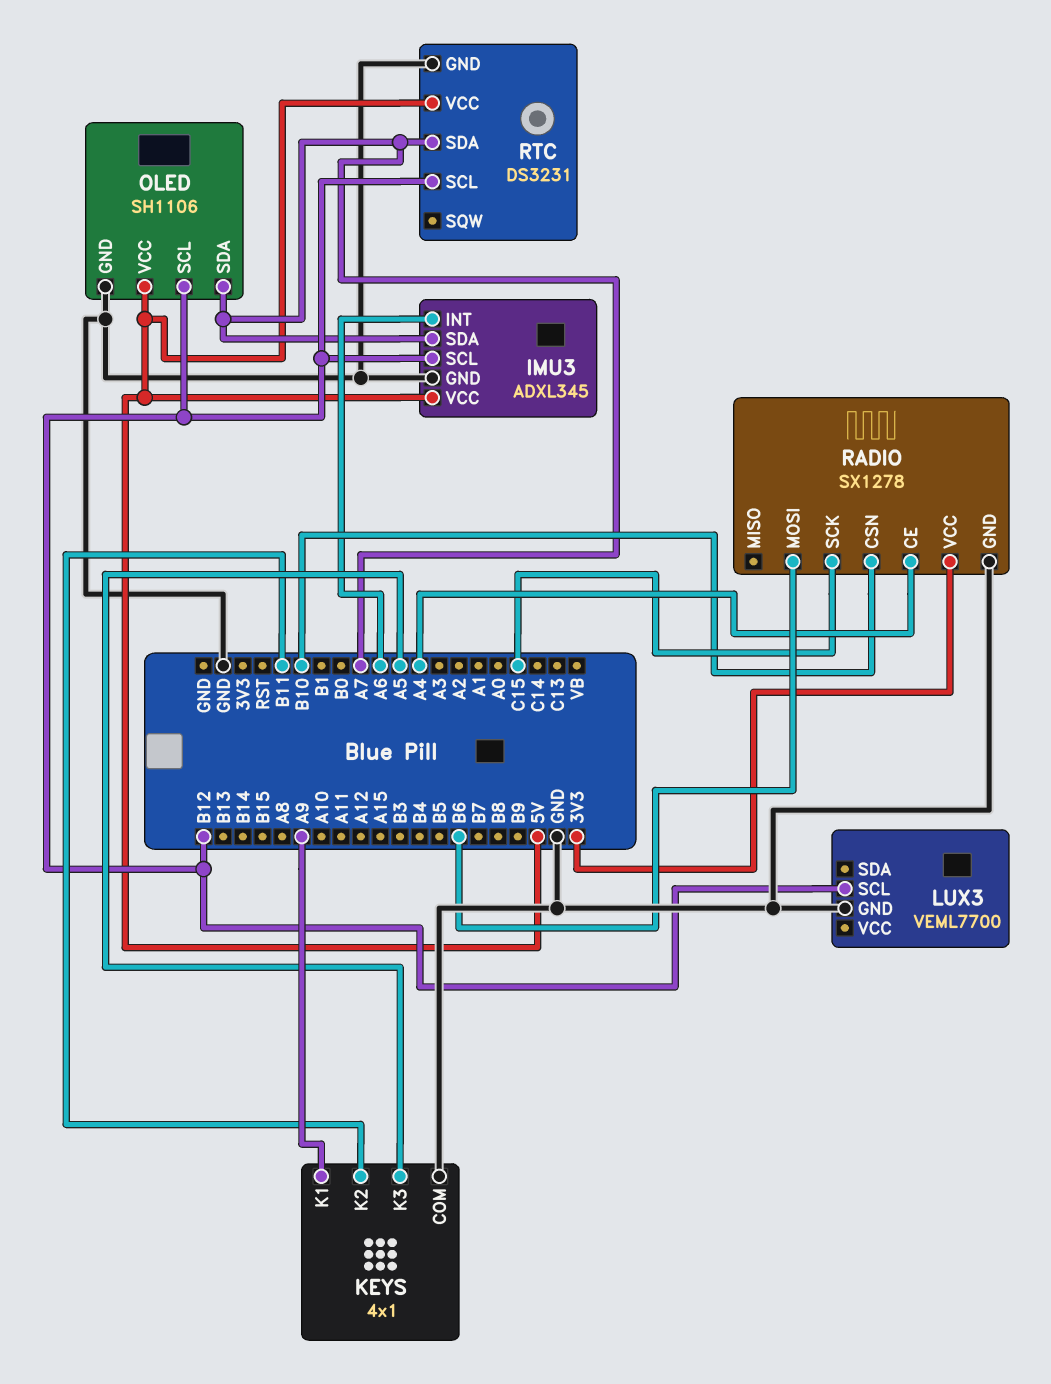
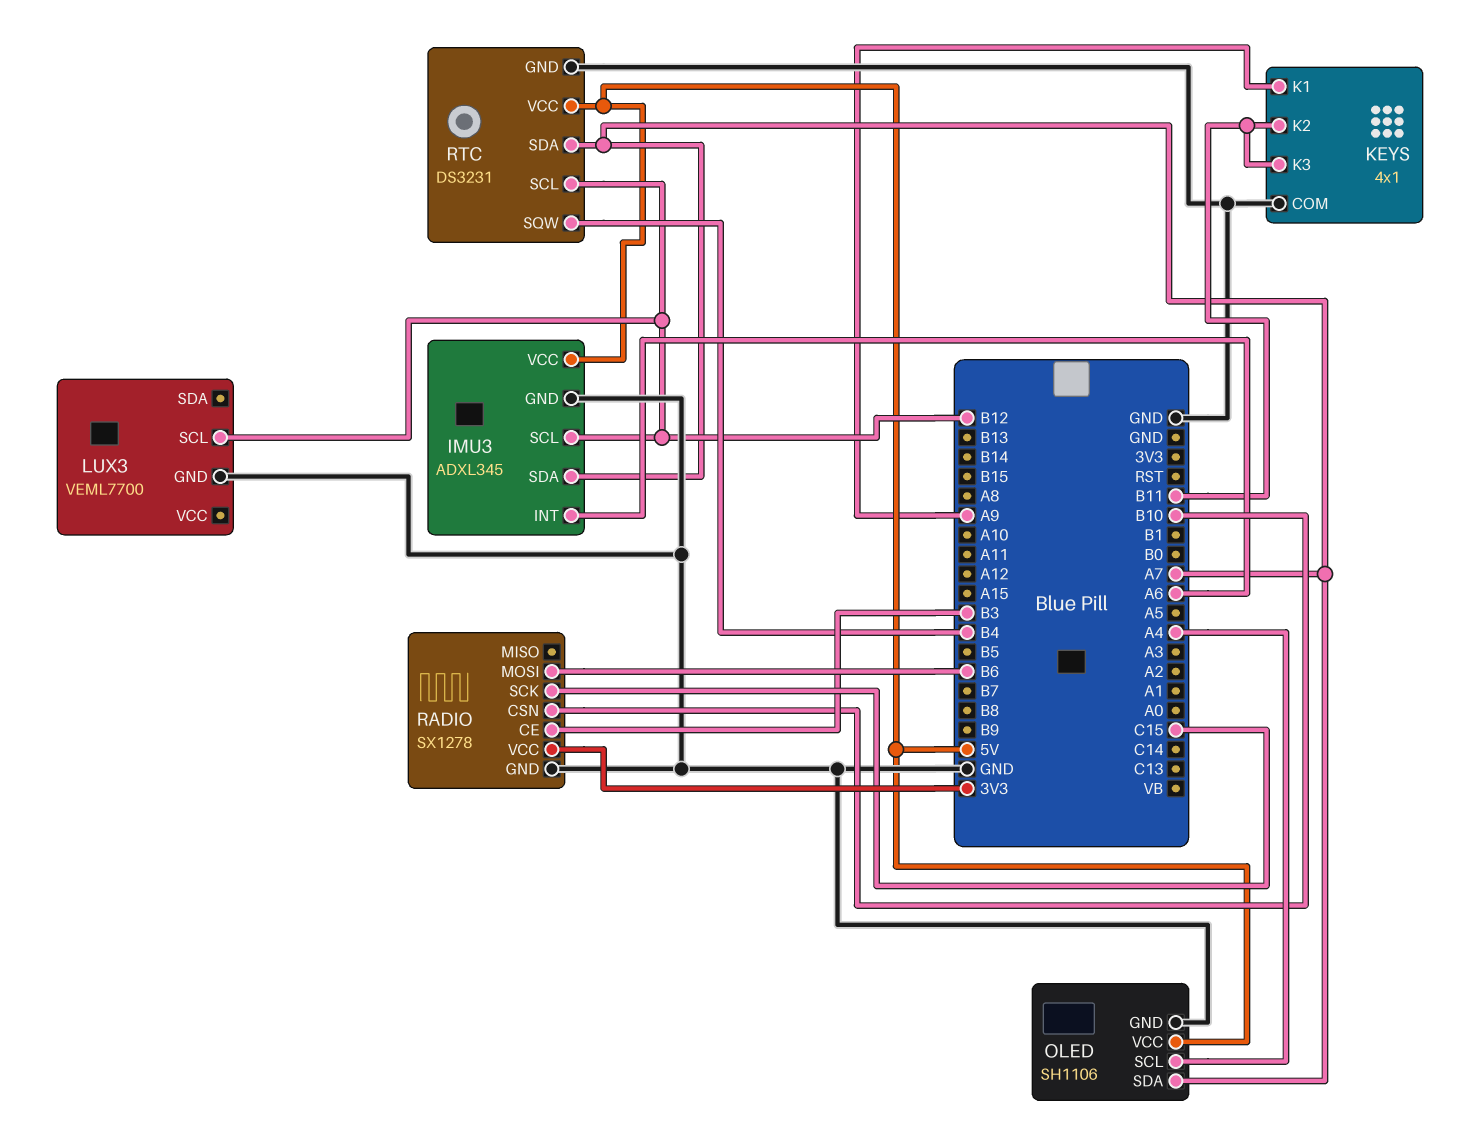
KEYS pin K3: A5 -> B11
OLED pin SCL: B12 -> A4
RADIO pin CE: A4 -> B3
RTC pin SQW: none -> B4

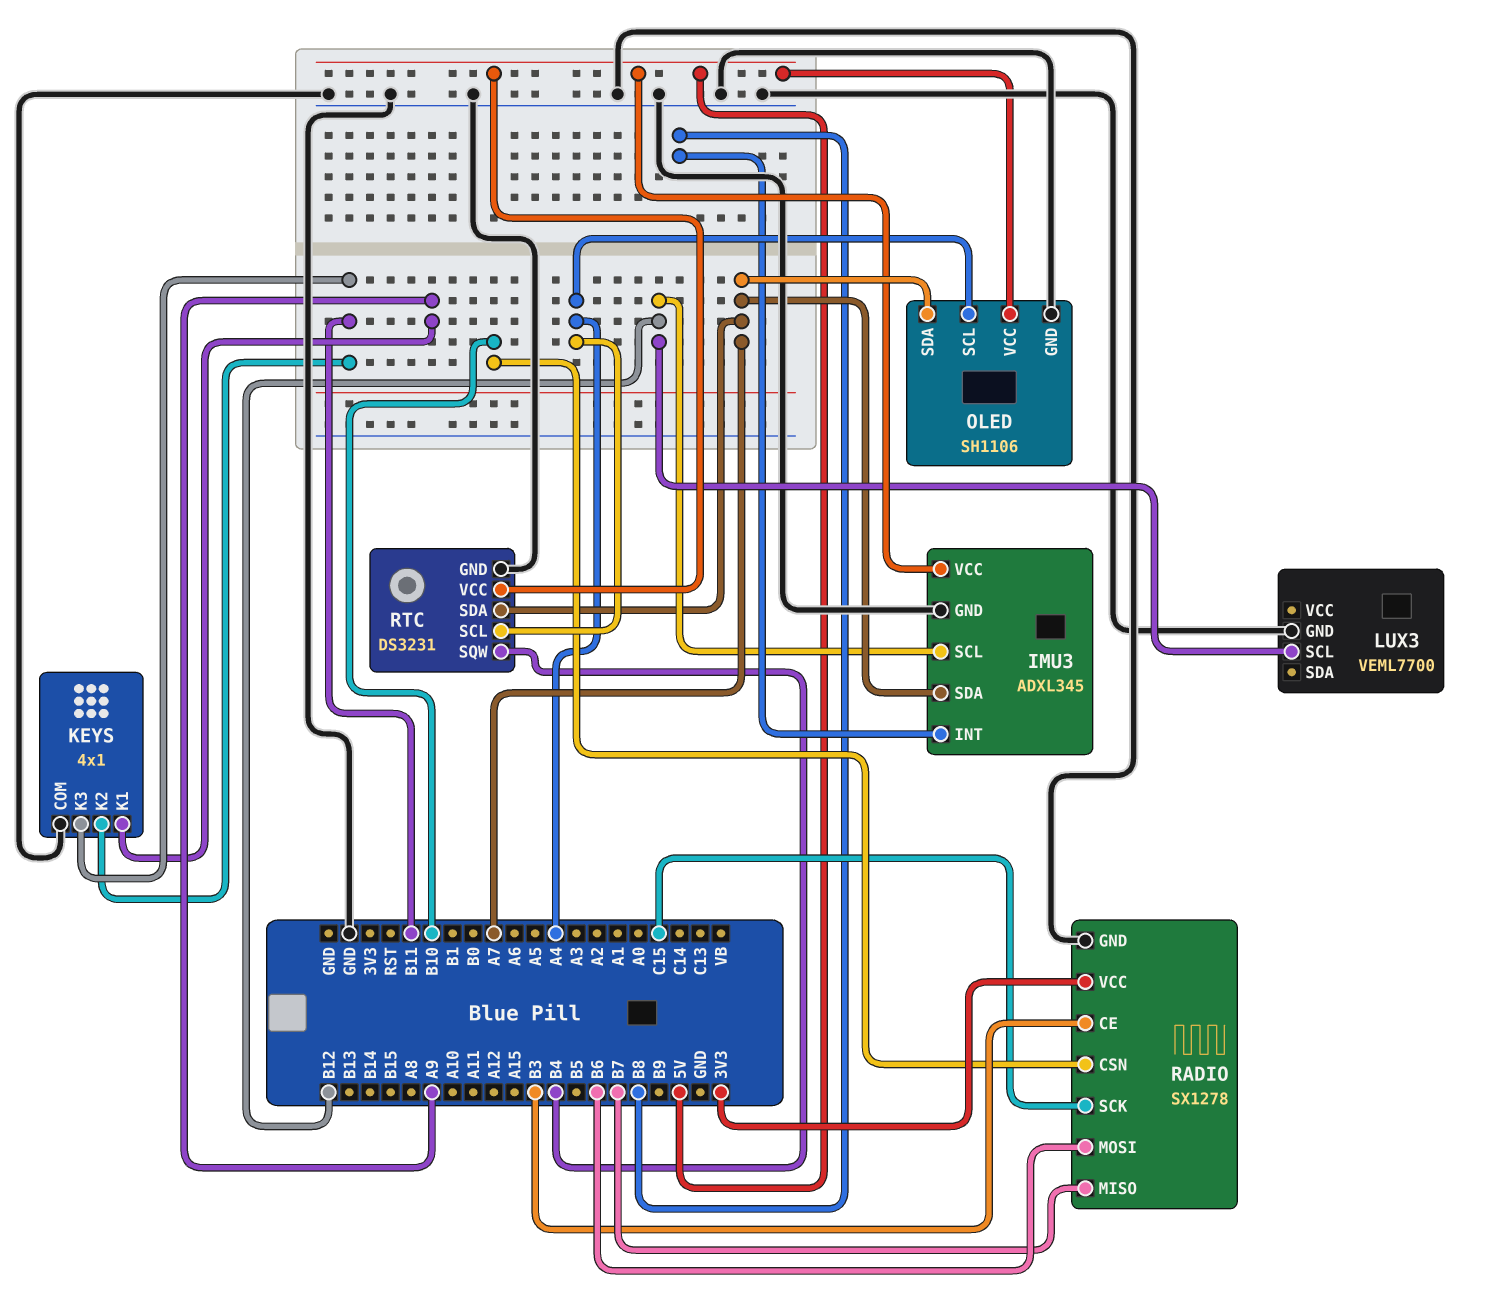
IMU3 pin INT: A6 -> B8
RADIO pin MISO: none -> B7
RTC pin SCL: B12 -> A4

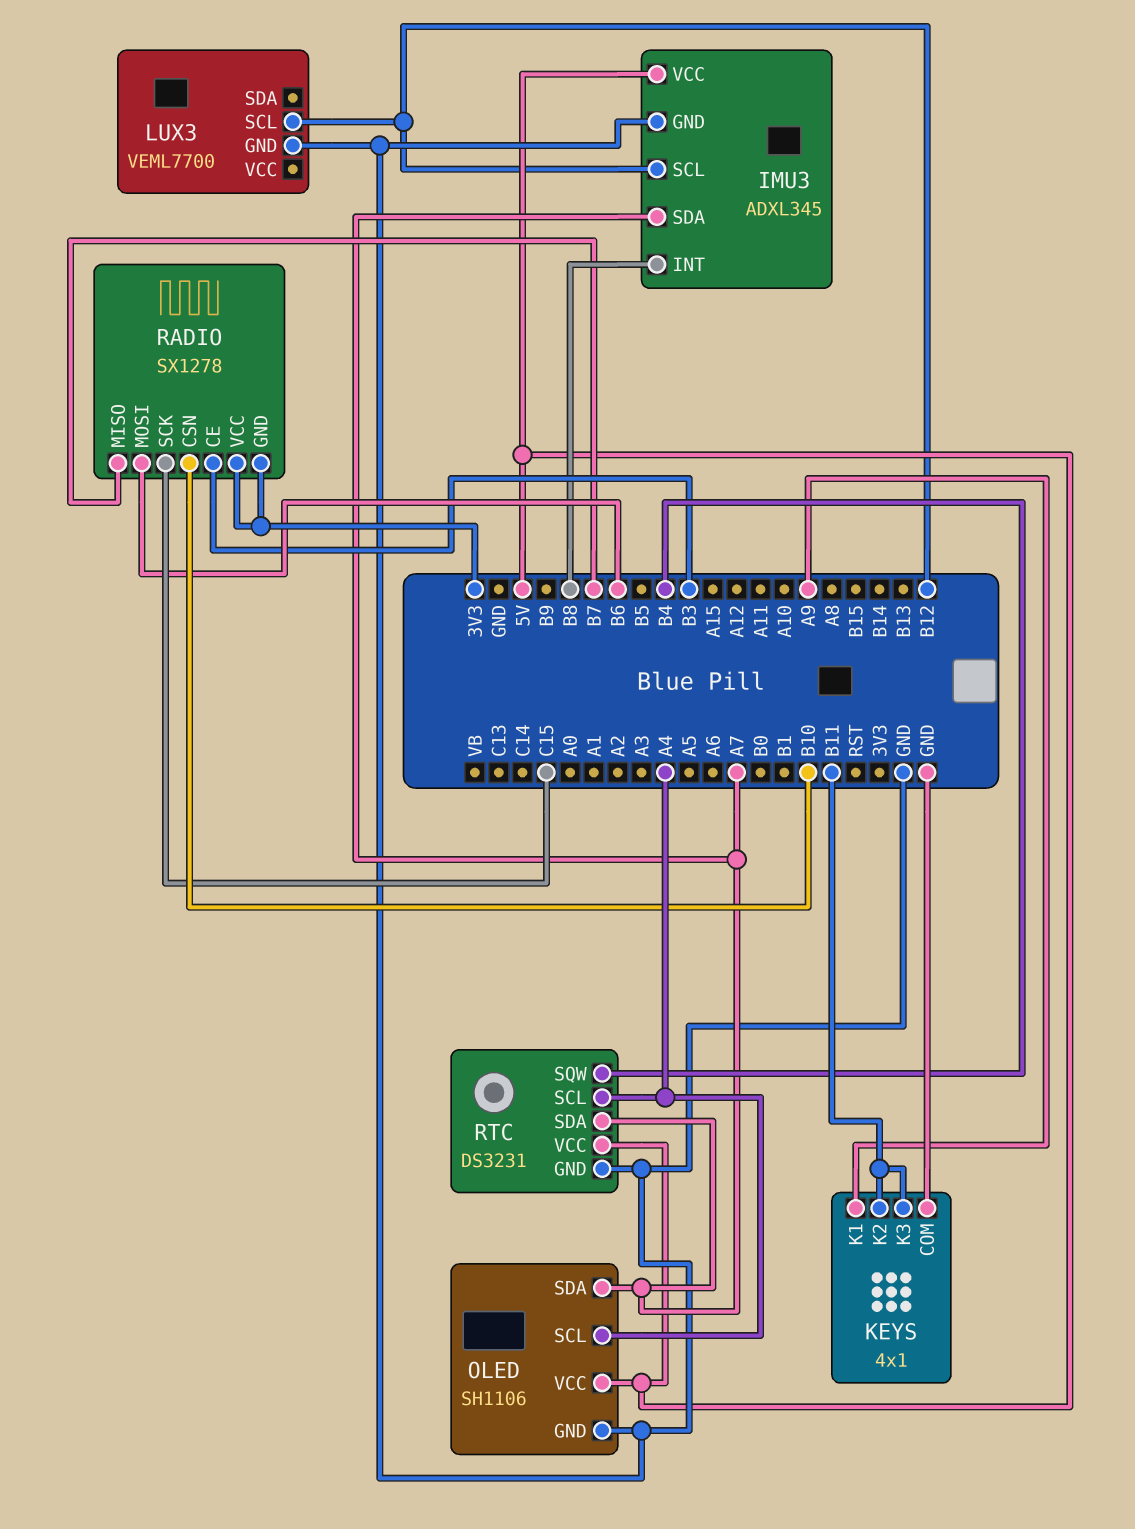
RADIO pin GND: GND -> 3V3

